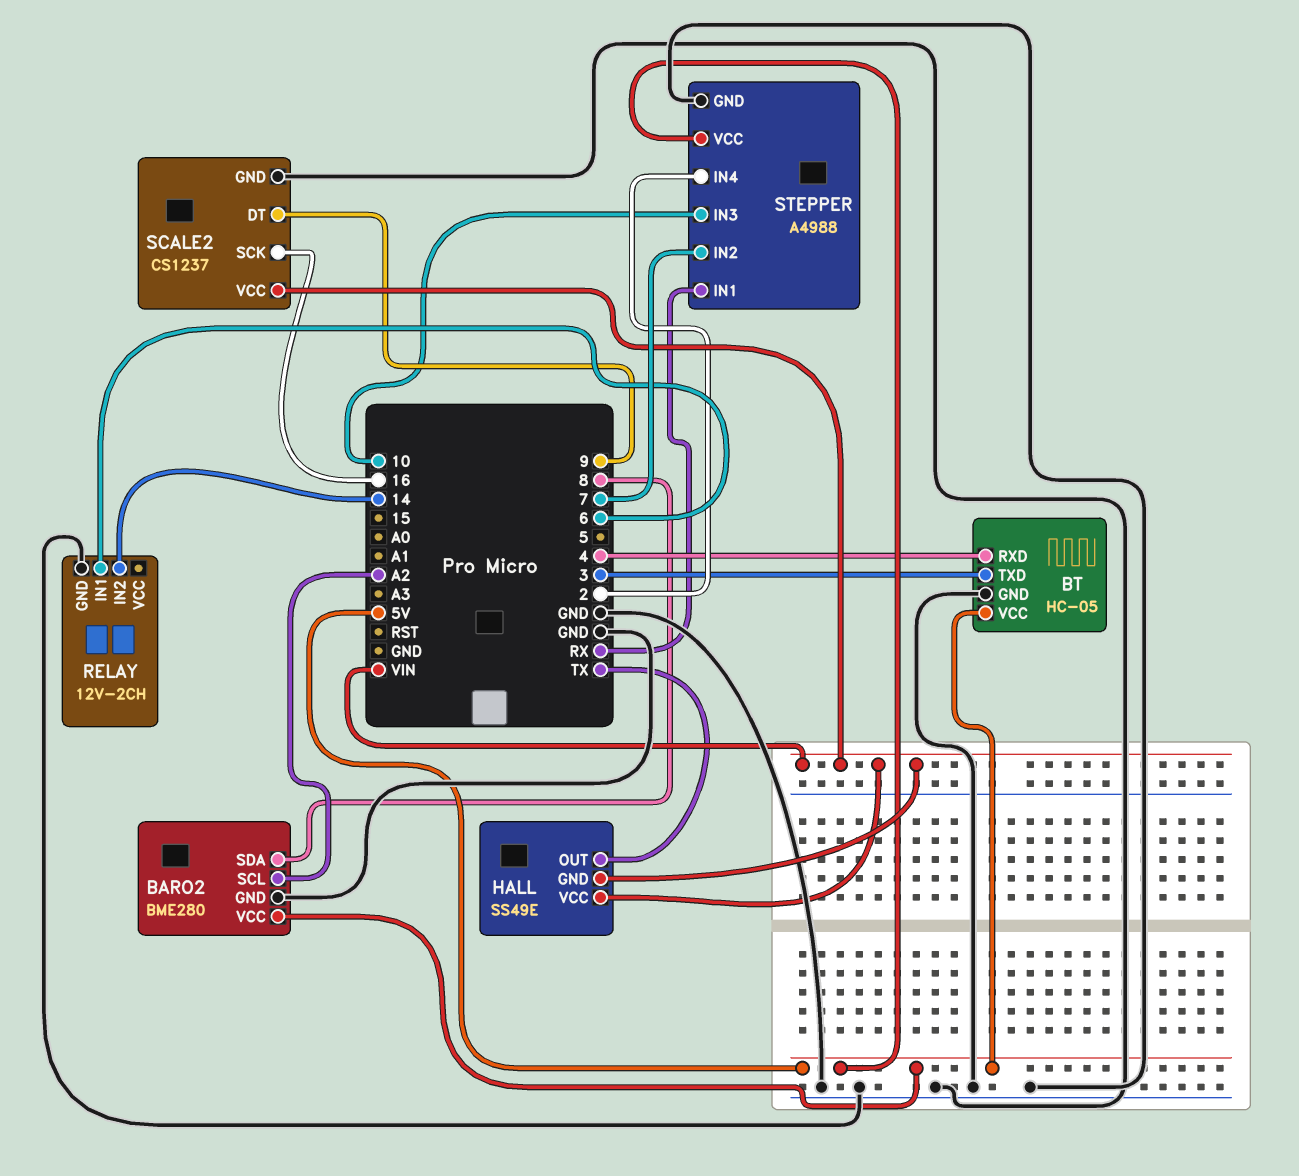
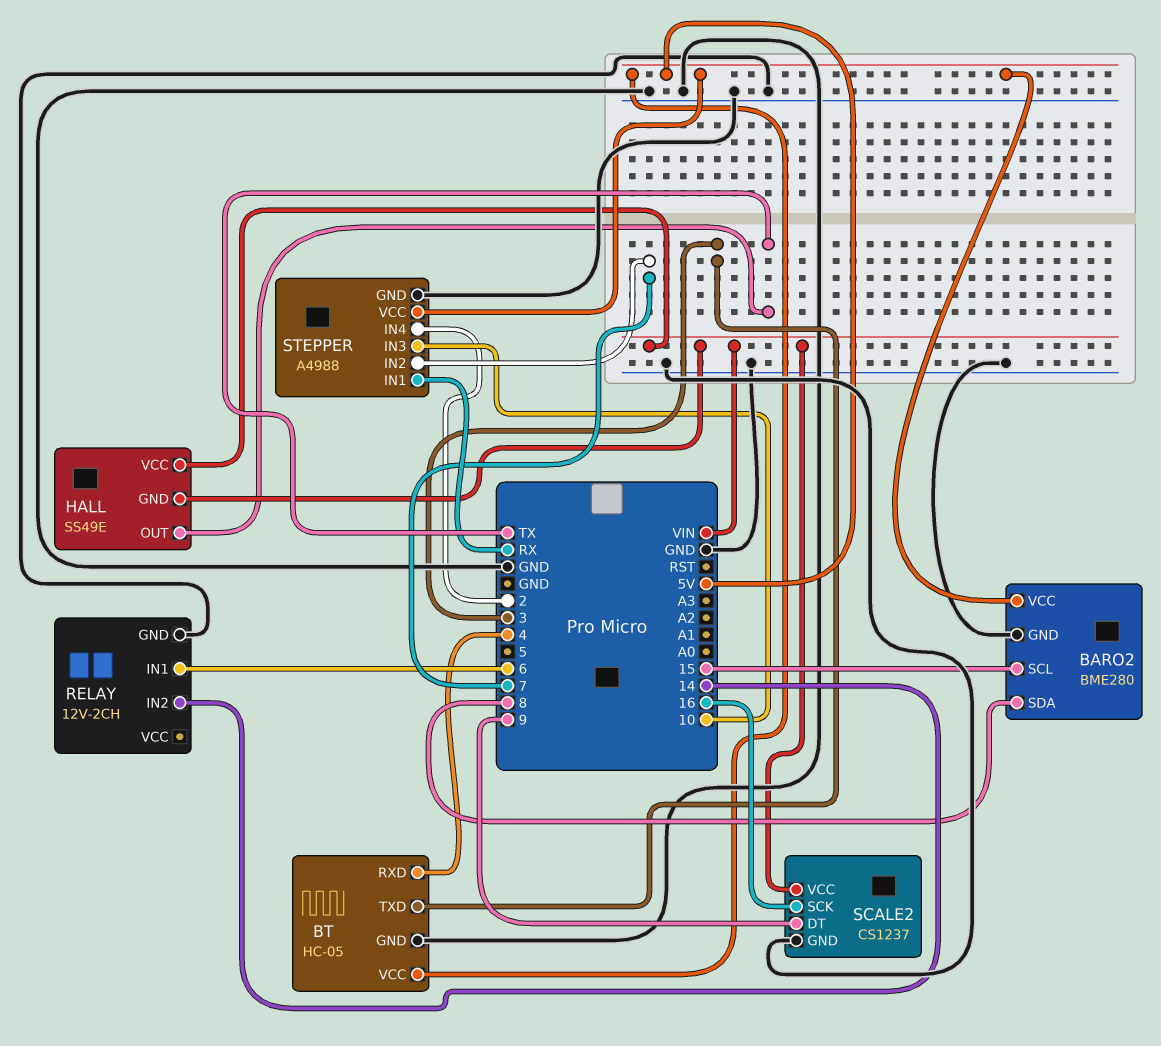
BARO2 pin SCL: A2 -> 15

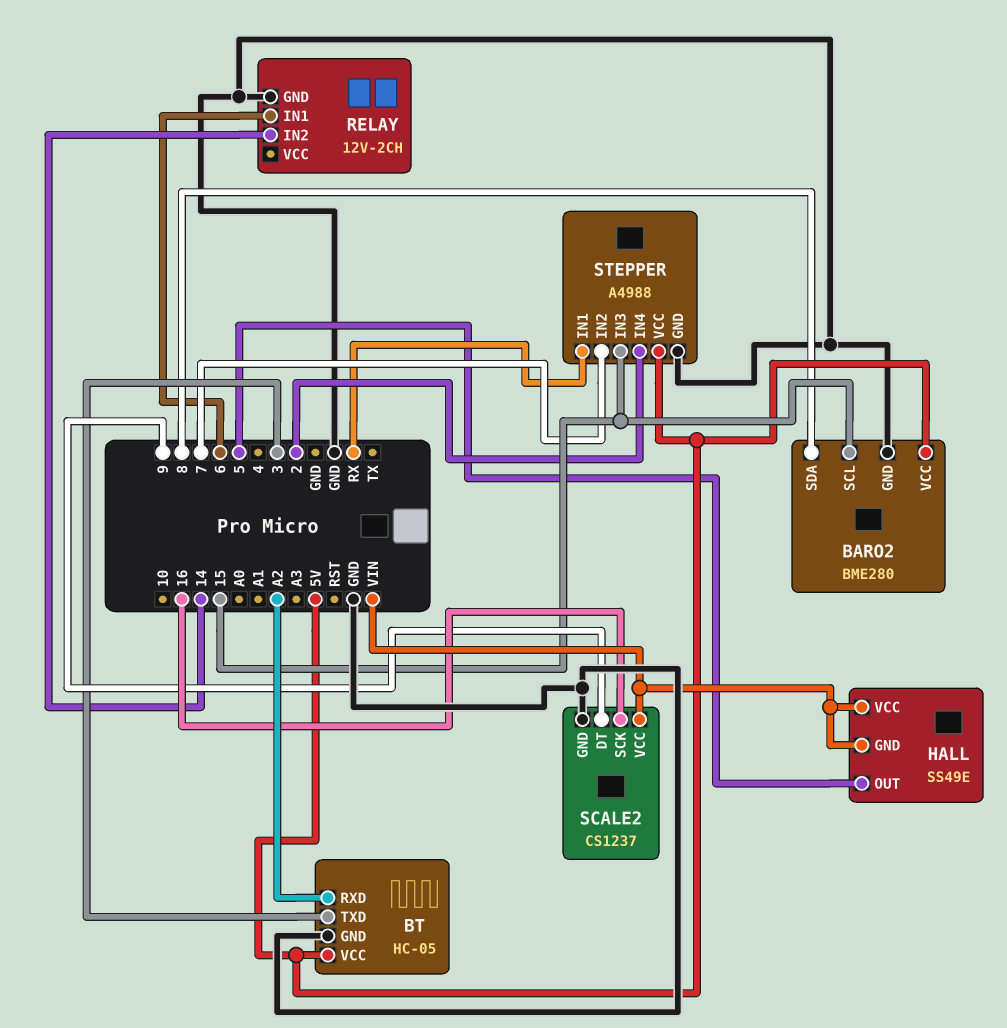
BT pin RXD: 4 -> A2
HALL pin OUT: TX -> 5
STEPPER pin IN3: 10 -> 15

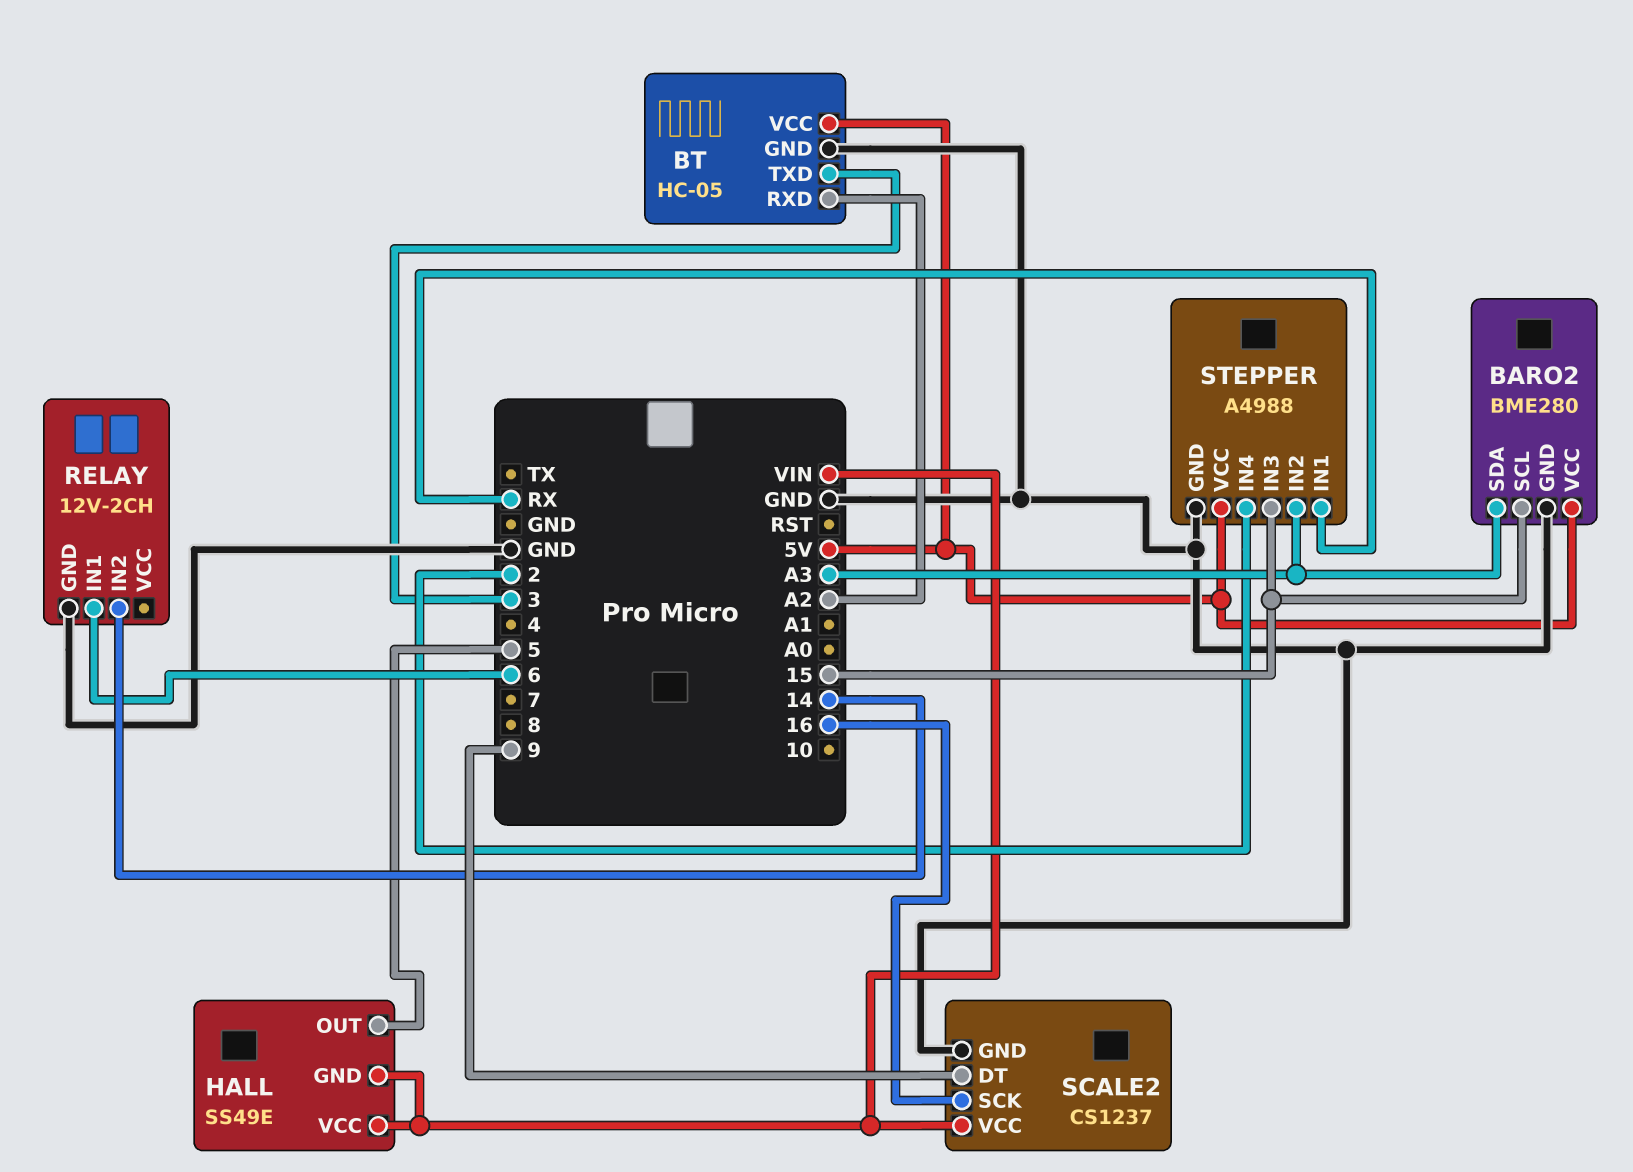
BARO2 pin SDA: 8 -> A3
STEPPER pin IN2: 7 -> A3

